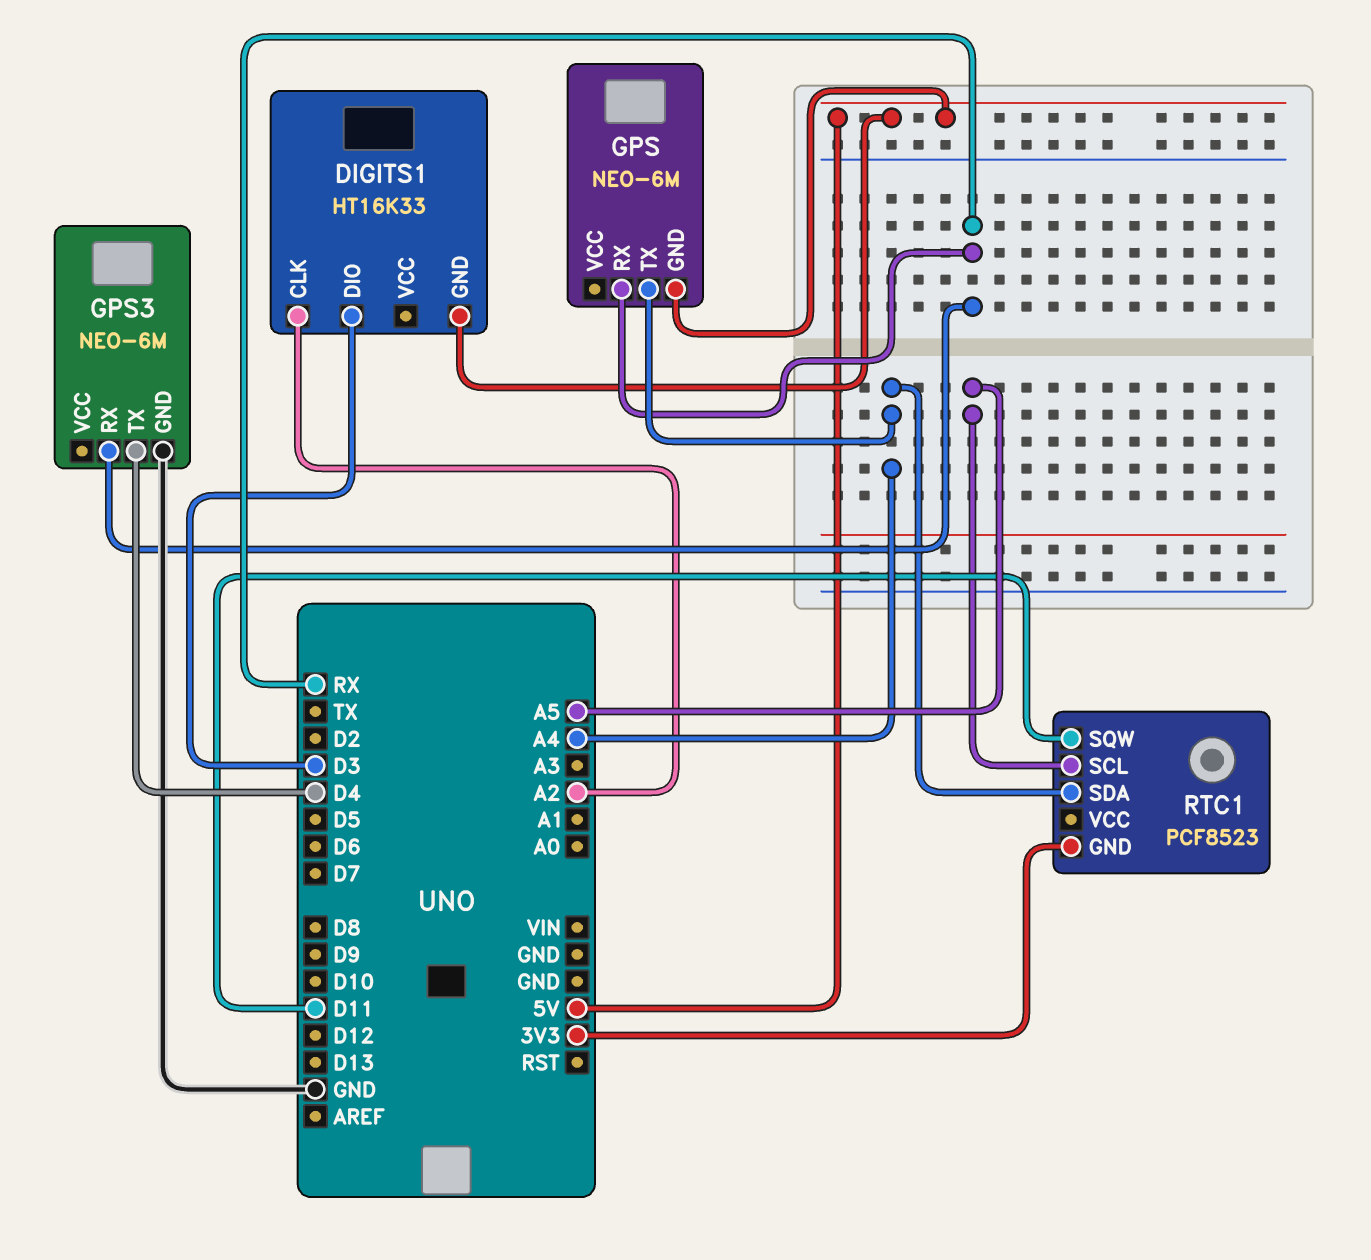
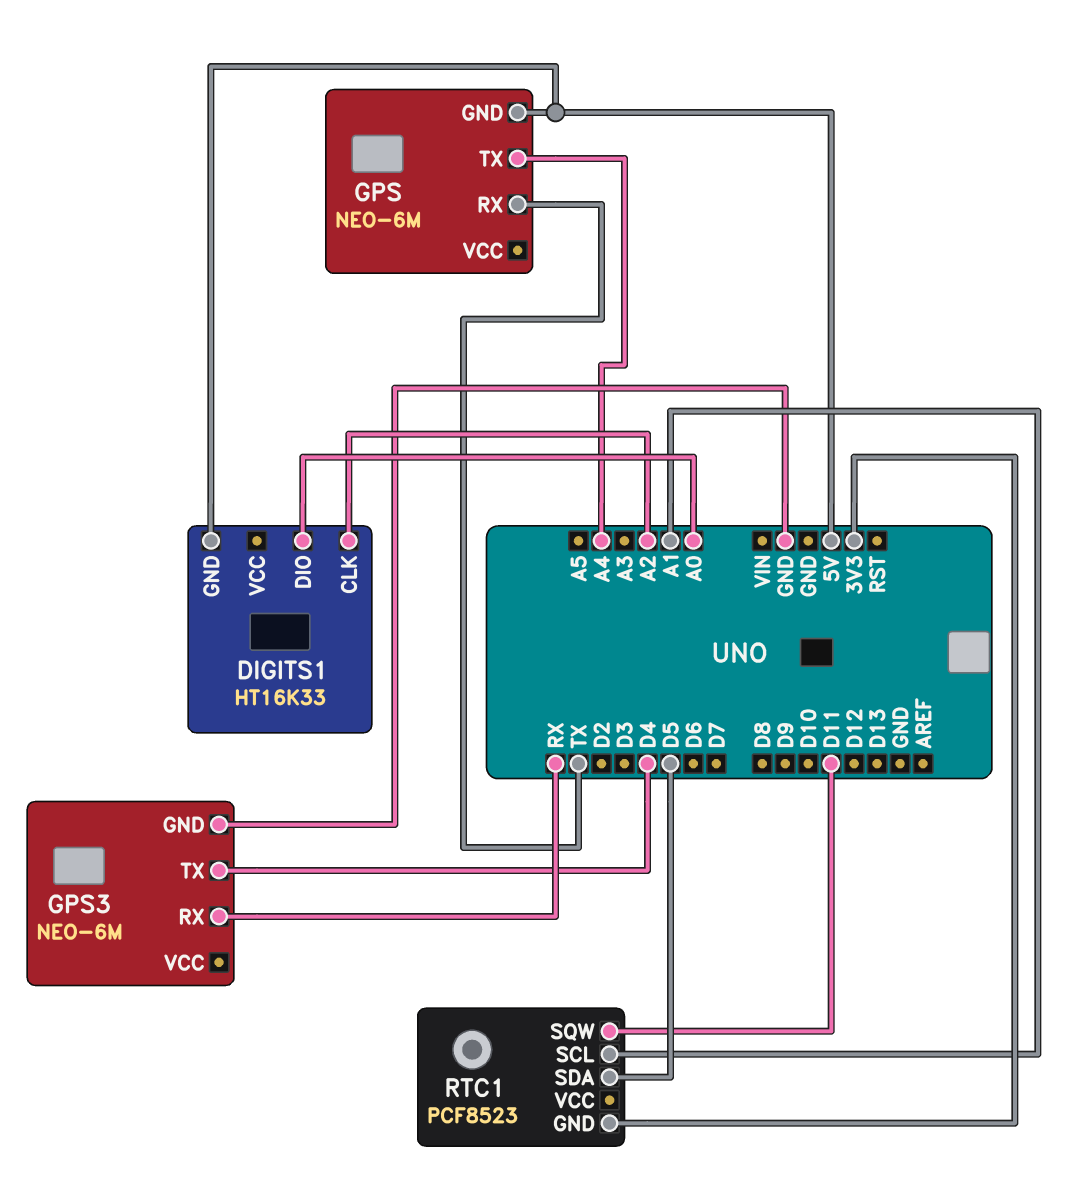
DIGITS1 pin DIO: D3 -> A0
GPS pin RX: RX -> TX
RTC1 pin SCL: A5 -> A1
RTC1 pin SDA: A4 -> D5

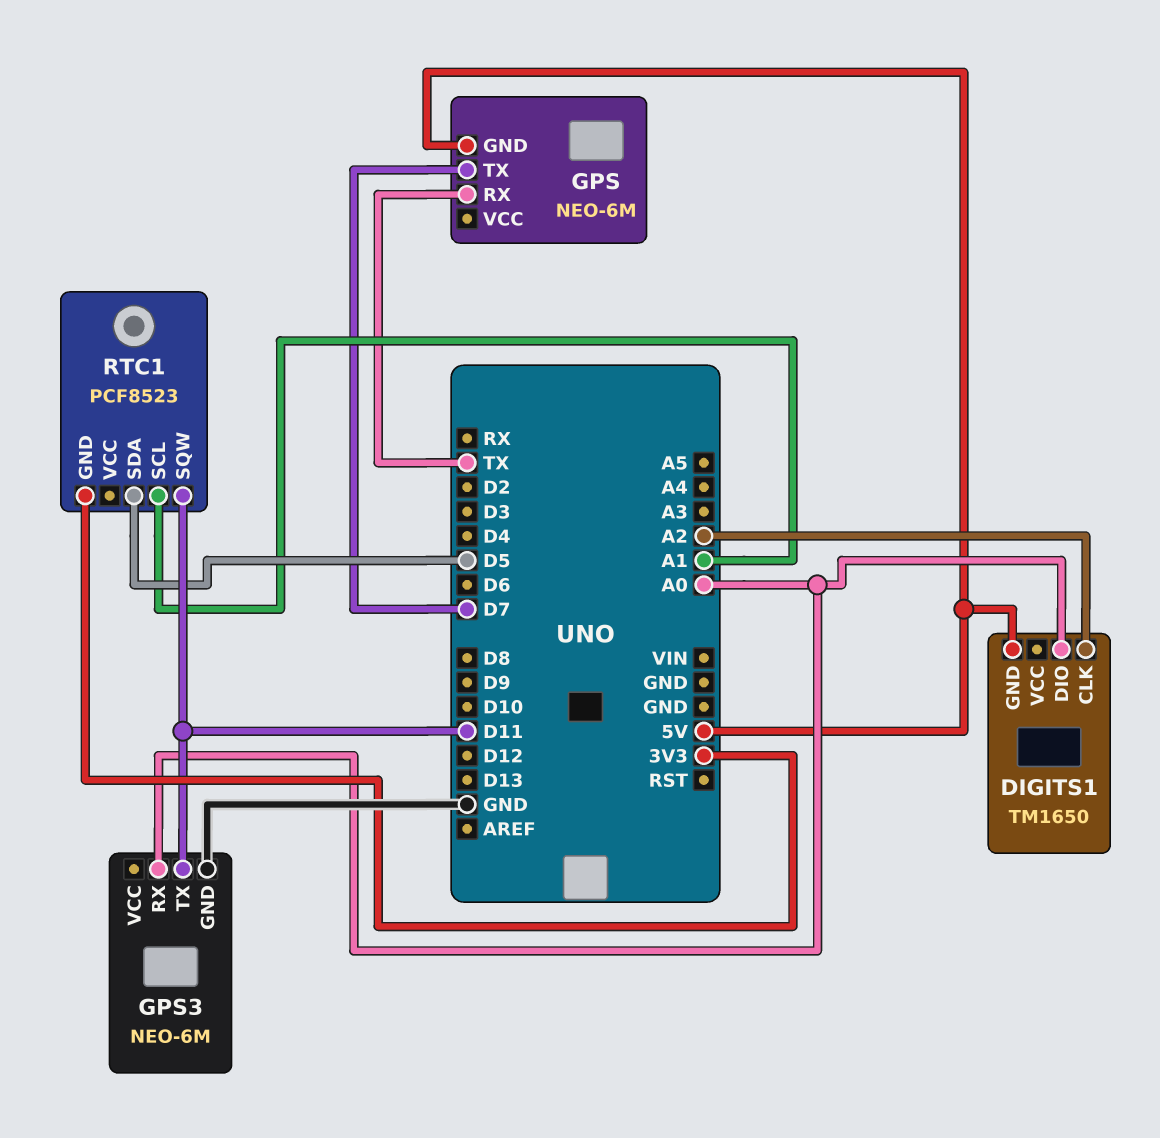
DIGITS1: HT16K33 -> TM1650
GPS pin TX: A4 -> D7
GPS3 pin RX: RX -> A0
GPS3 pin TX: D4 -> D11

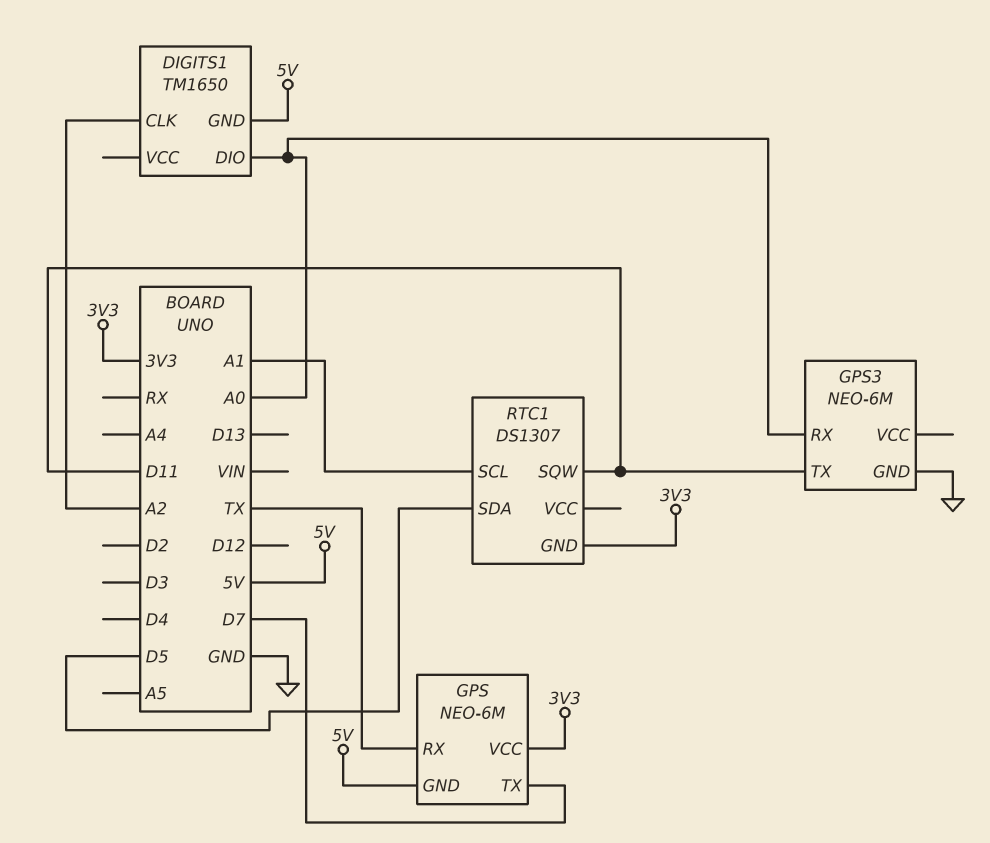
GPS pin VCC: none -> 3V3
RTC1: PCF8523 -> DS1307

